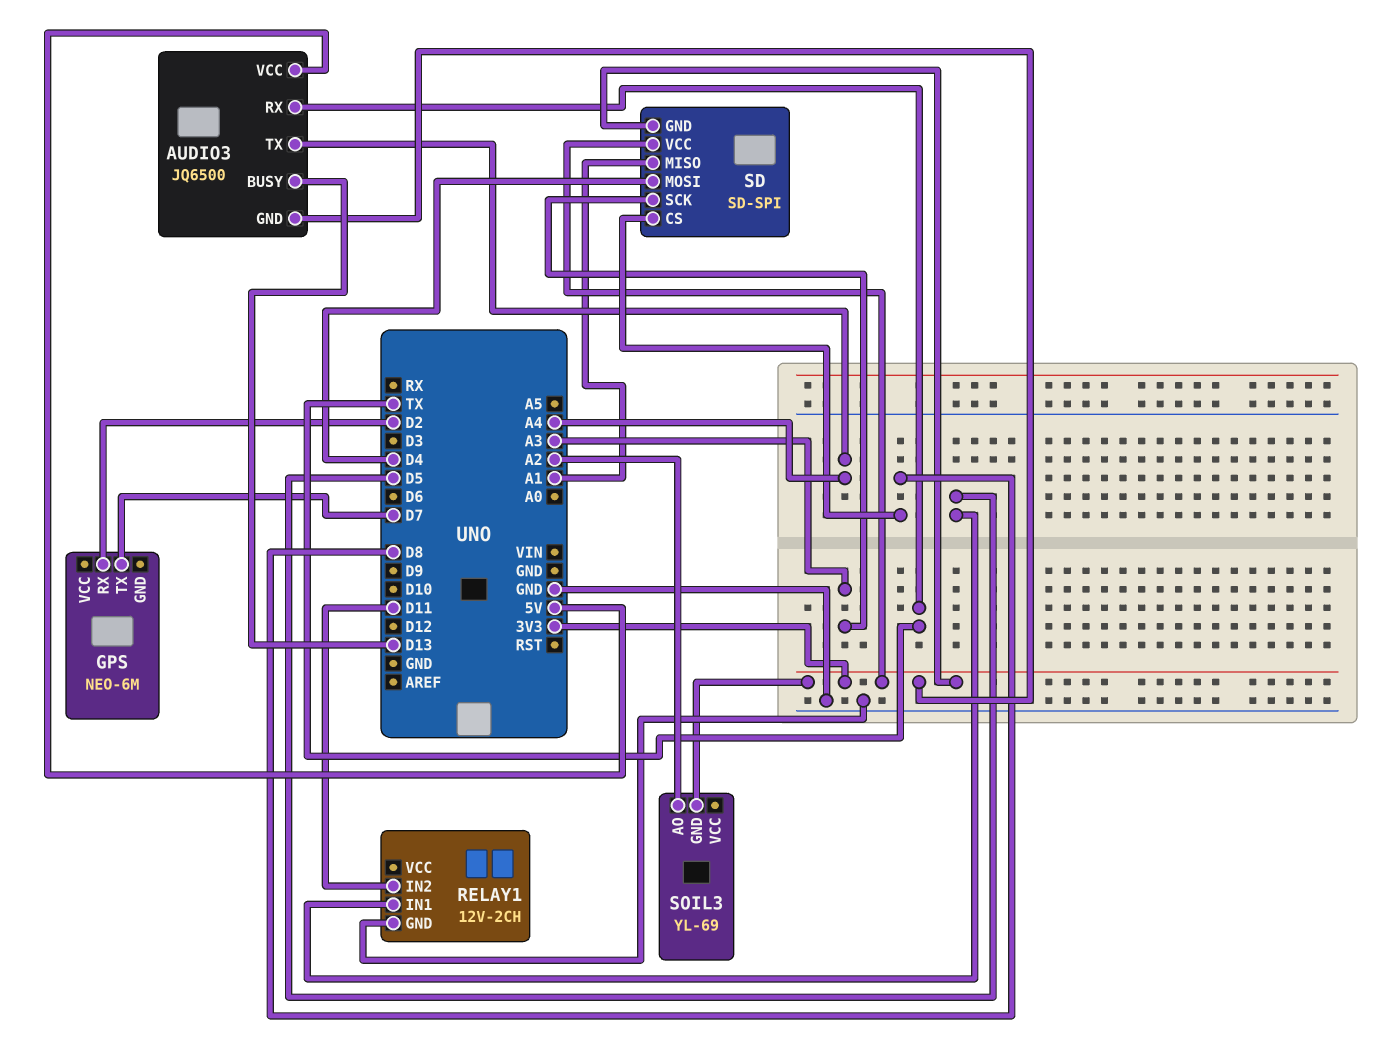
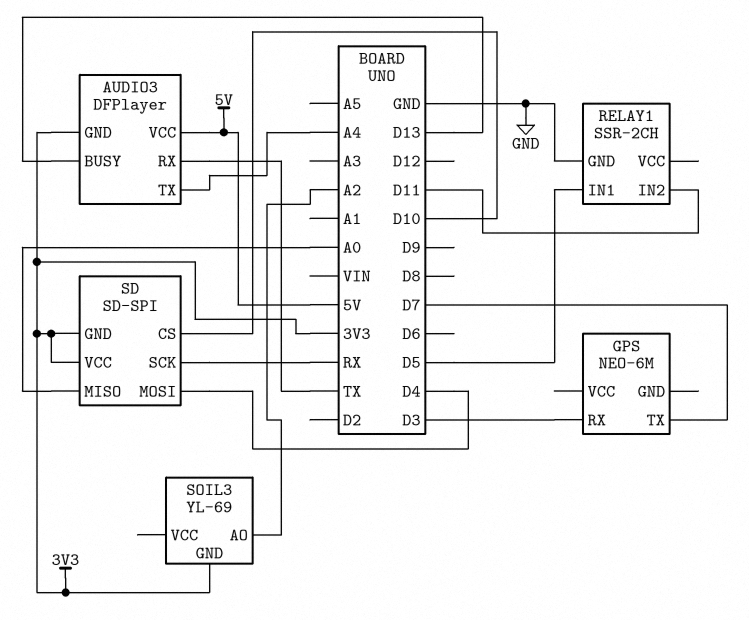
AUDIO3: JQ6500 -> DFPlayer
GPS pin RX: D2 -> D3
RELAY1: 12V-2CH -> SSR-2CH
SD pin CS: D8 -> D10
SD pin MISO: A1 -> A0
SD pin SCK: A3 -> RX

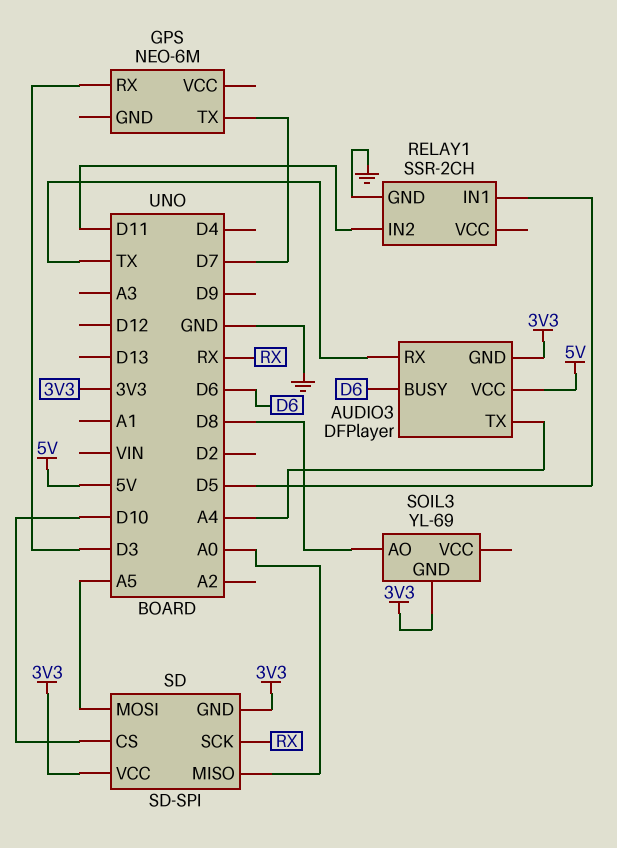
AUDIO3 pin BUSY: D13 -> D6
SD pin MOSI: D4 -> A5
SOIL3 pin AO: A2 -> D8

